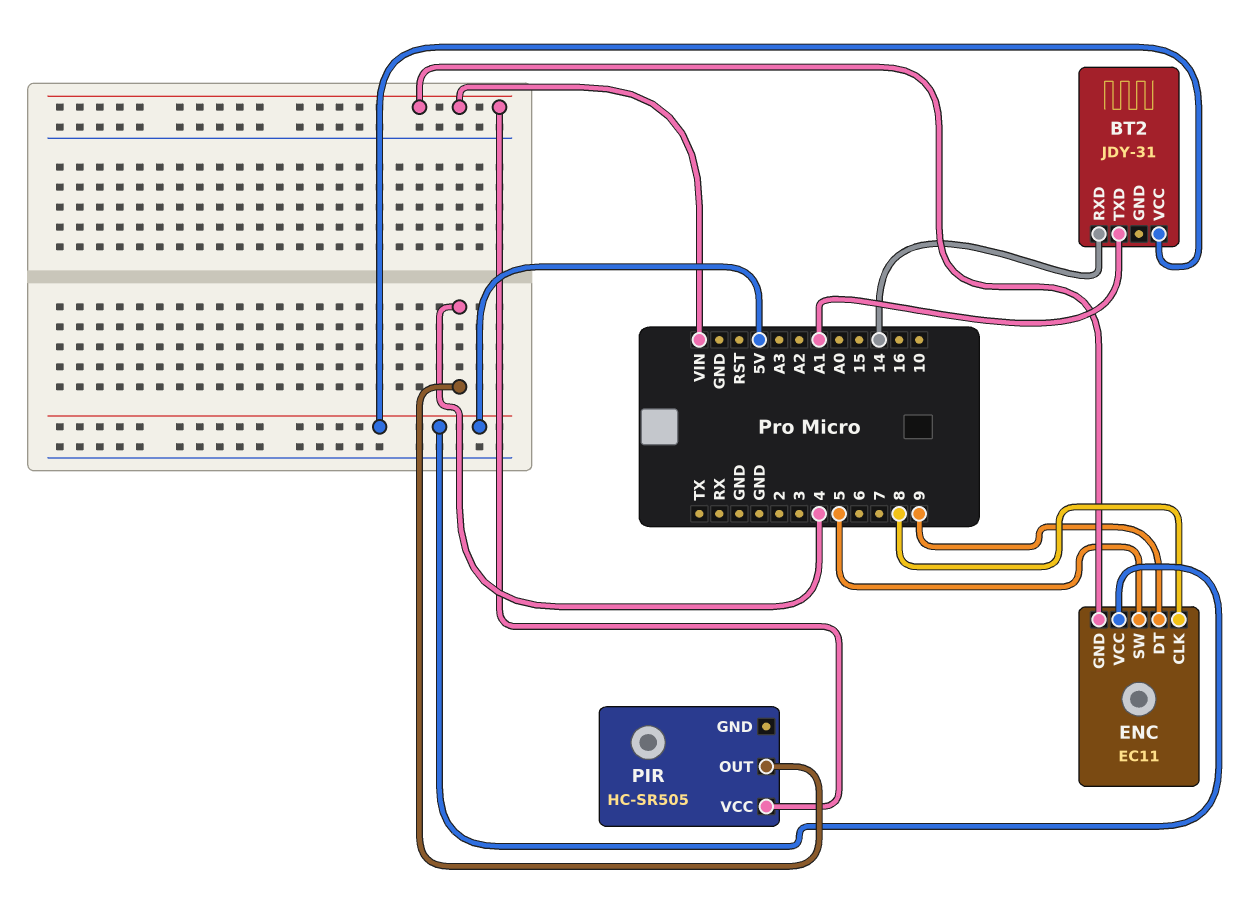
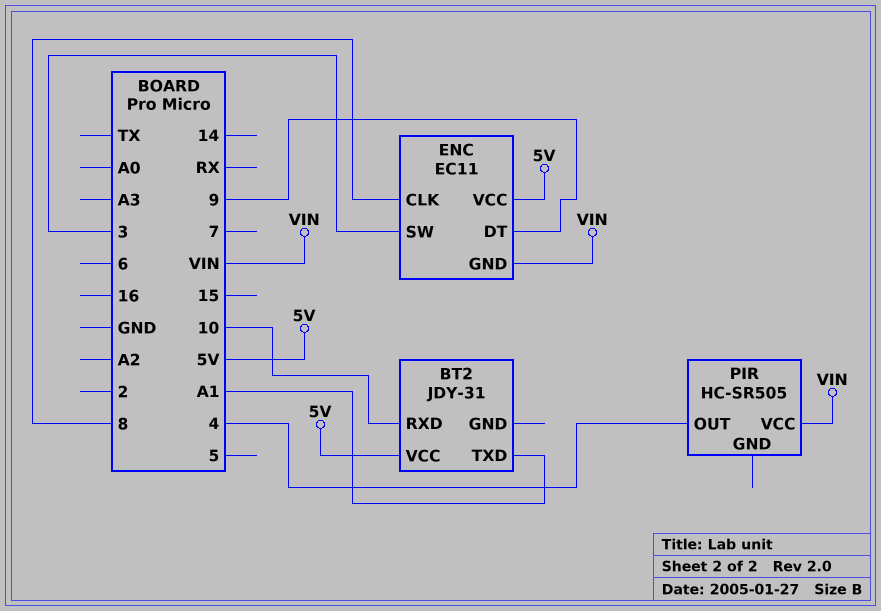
BT2 pin RXD: 14 -> 10
ENC pin SW: 5 -> 3

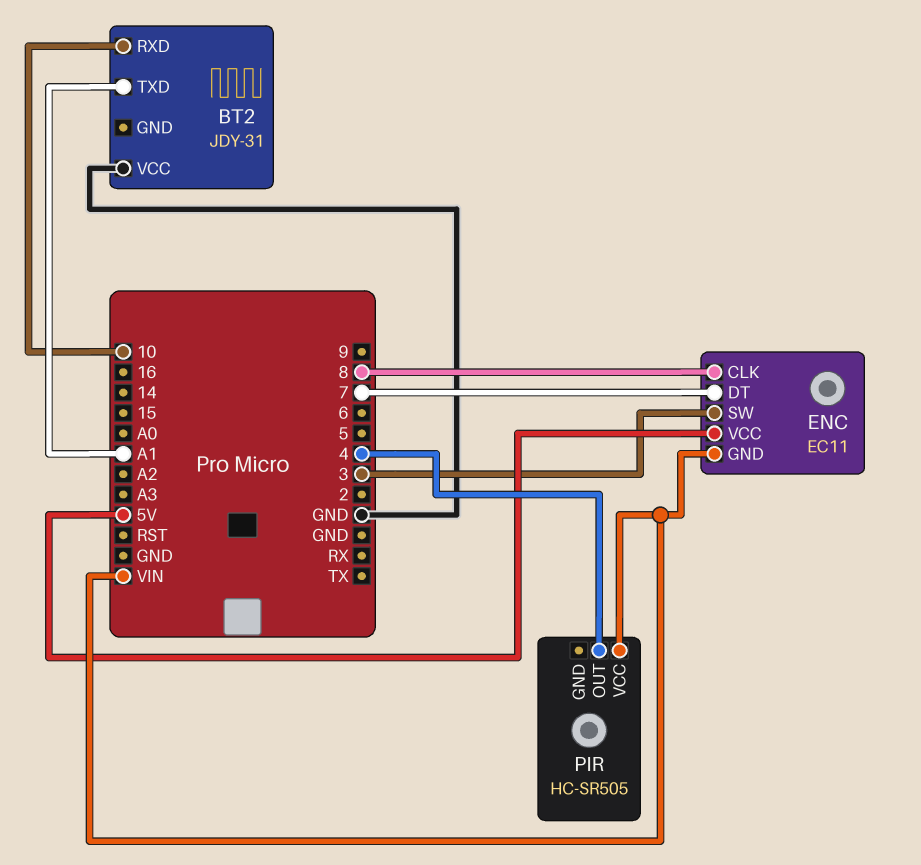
BT2 pin VCC: 5V -> GND
ENC pin DT: 9 -> 7

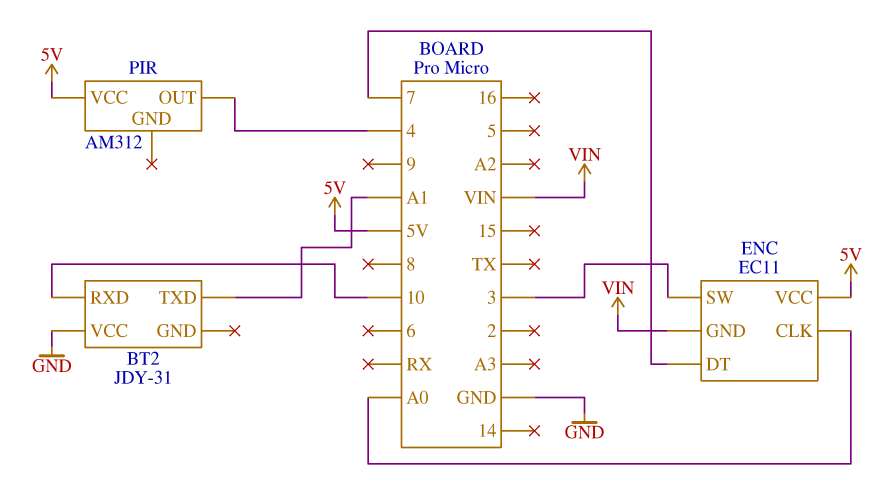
ENC pin CLK: 8 -> A0
PIR: HC-SR505 -> AM312
PIR pin VCC: VIN -> 5V

